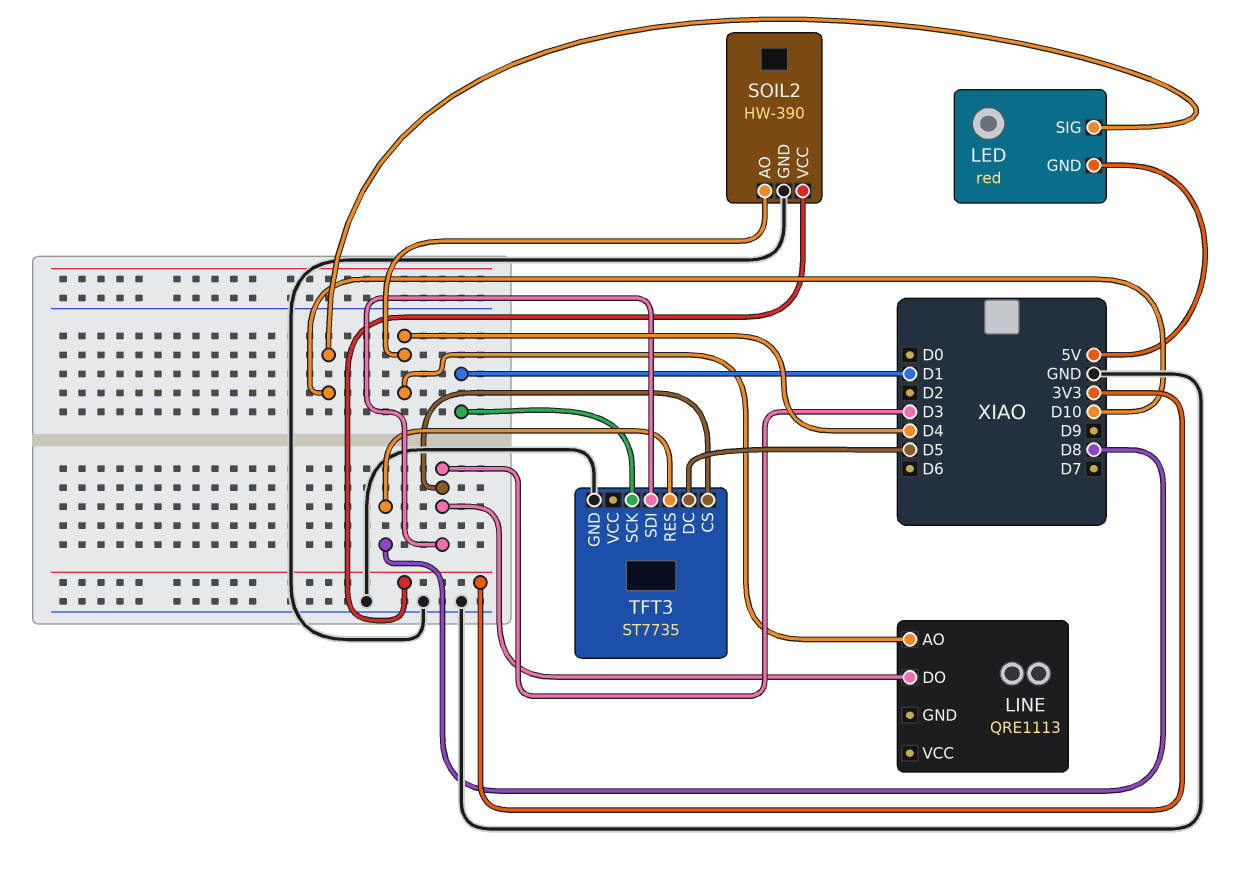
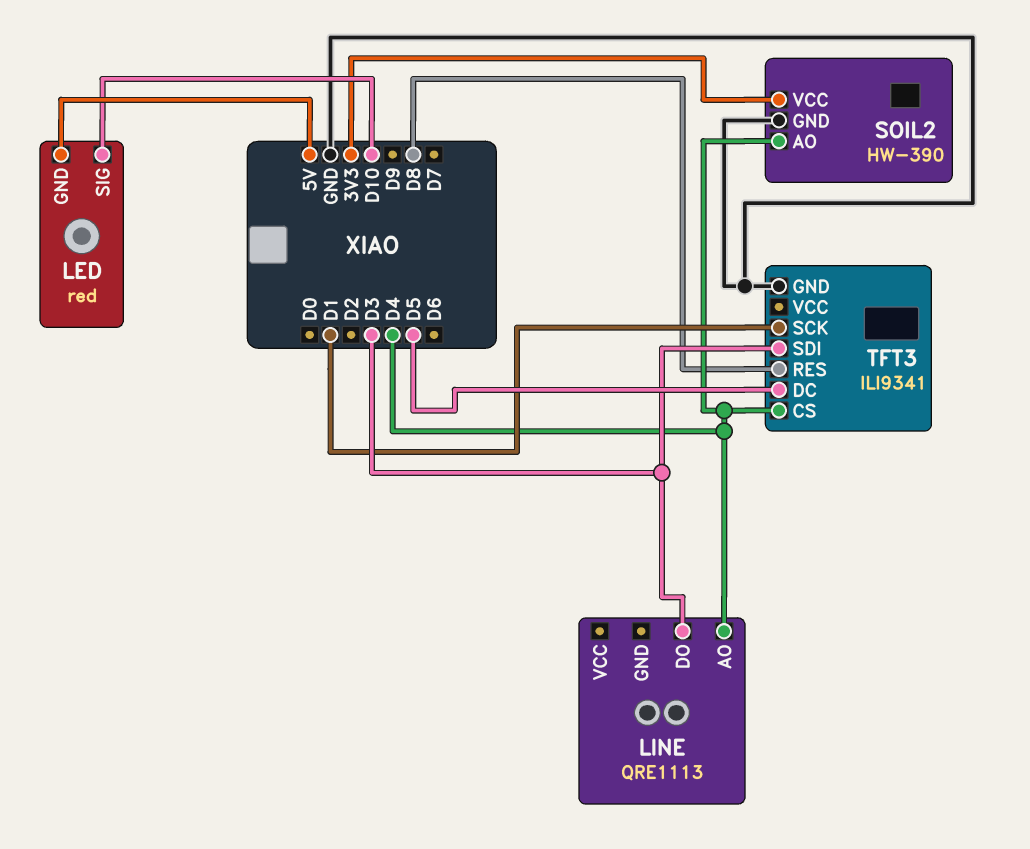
TFT3: ST7735 -> ILI9341
TFT3 pin CS: D3 -> D4

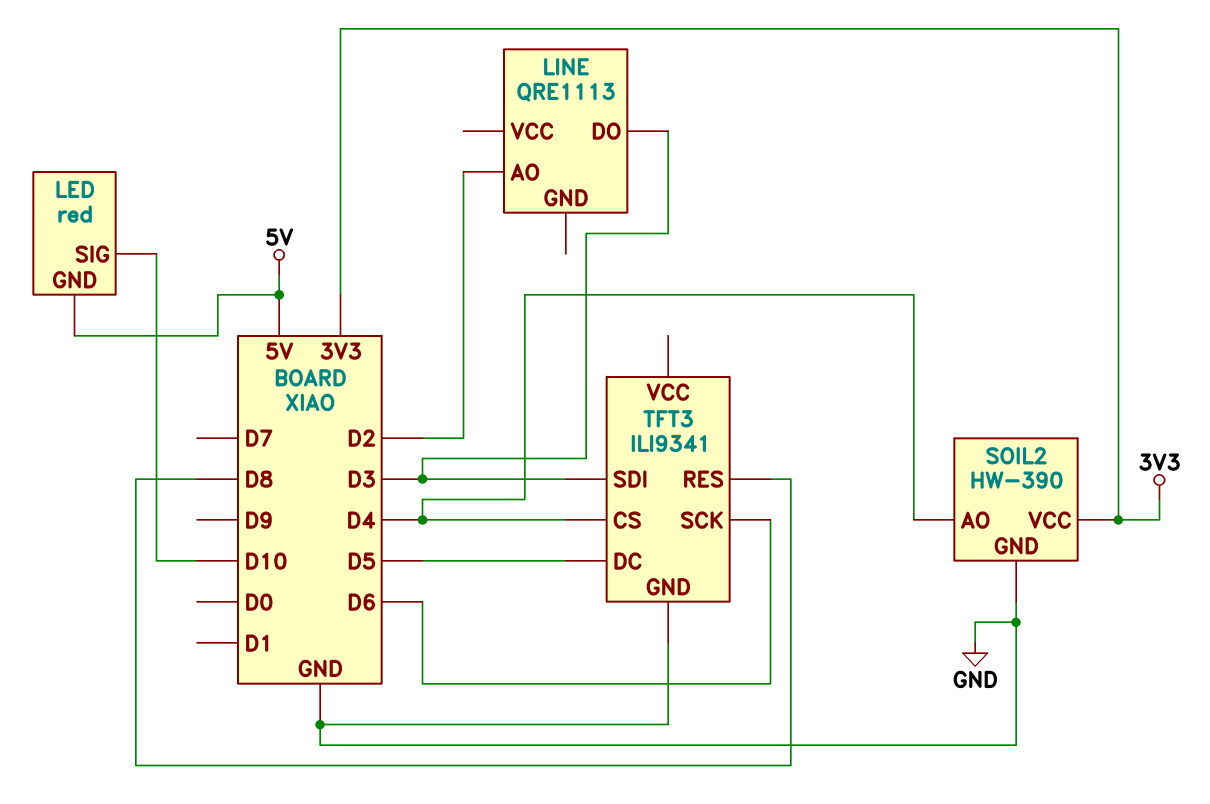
LINE pin AO: D4 -> D2
TFT3 pin SCK: D1 -> D6

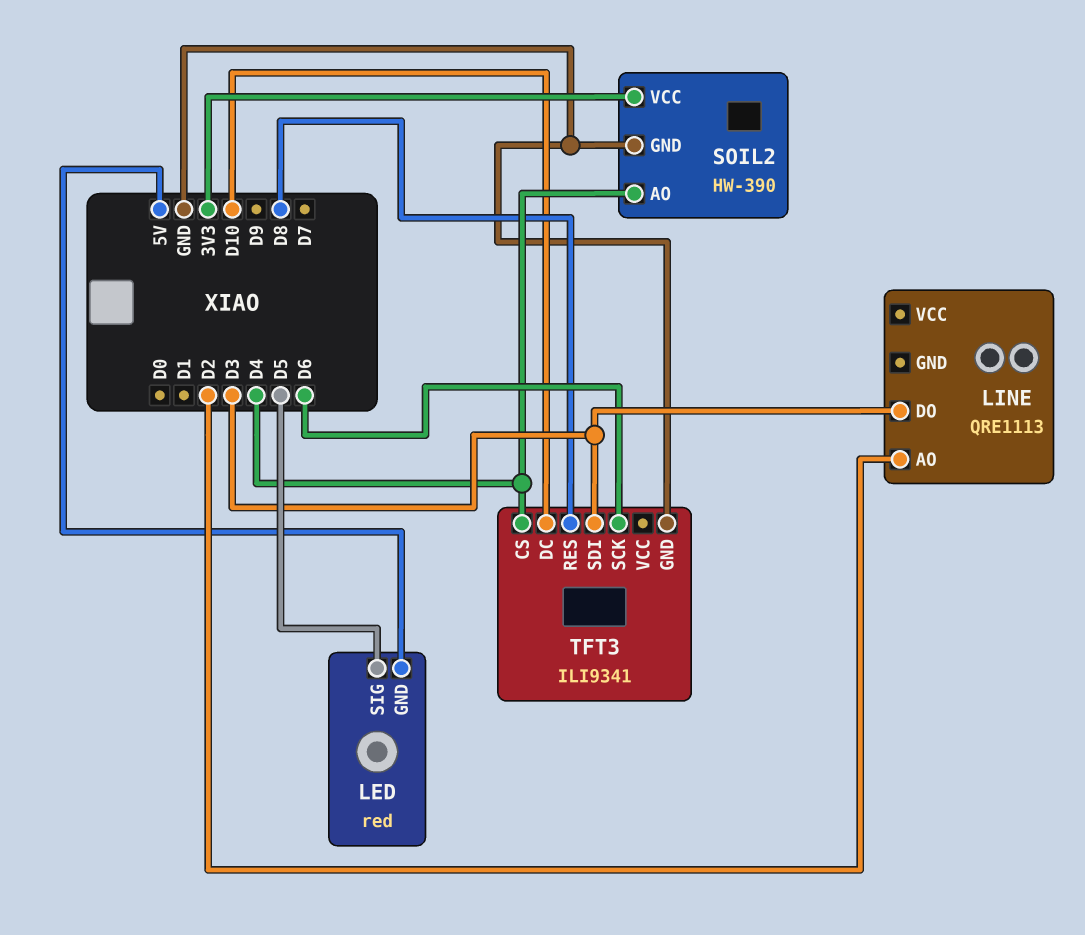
LED pin SIG: D10 -> D5
TFT3 pin DC: D5 -> D10

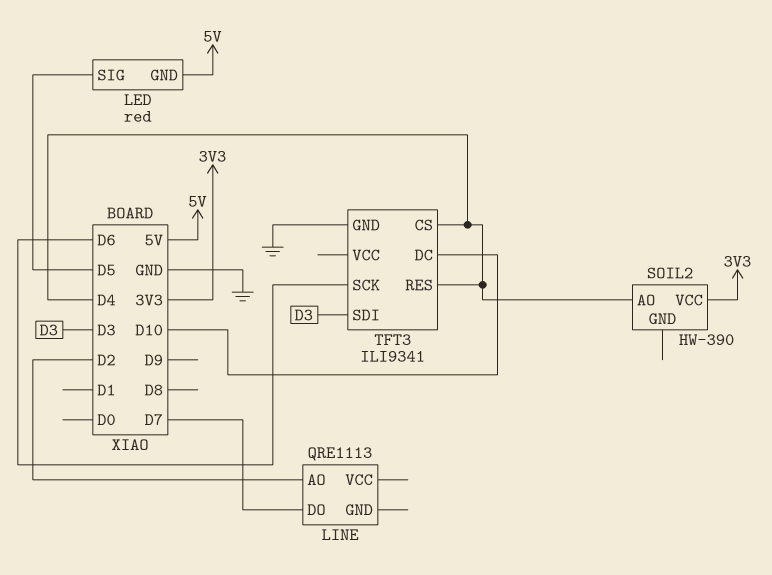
LINE pin DO: D3 -> D7
SOIL2 pin GND: GND -> none
TFT3 pin RES: D8 -> D4

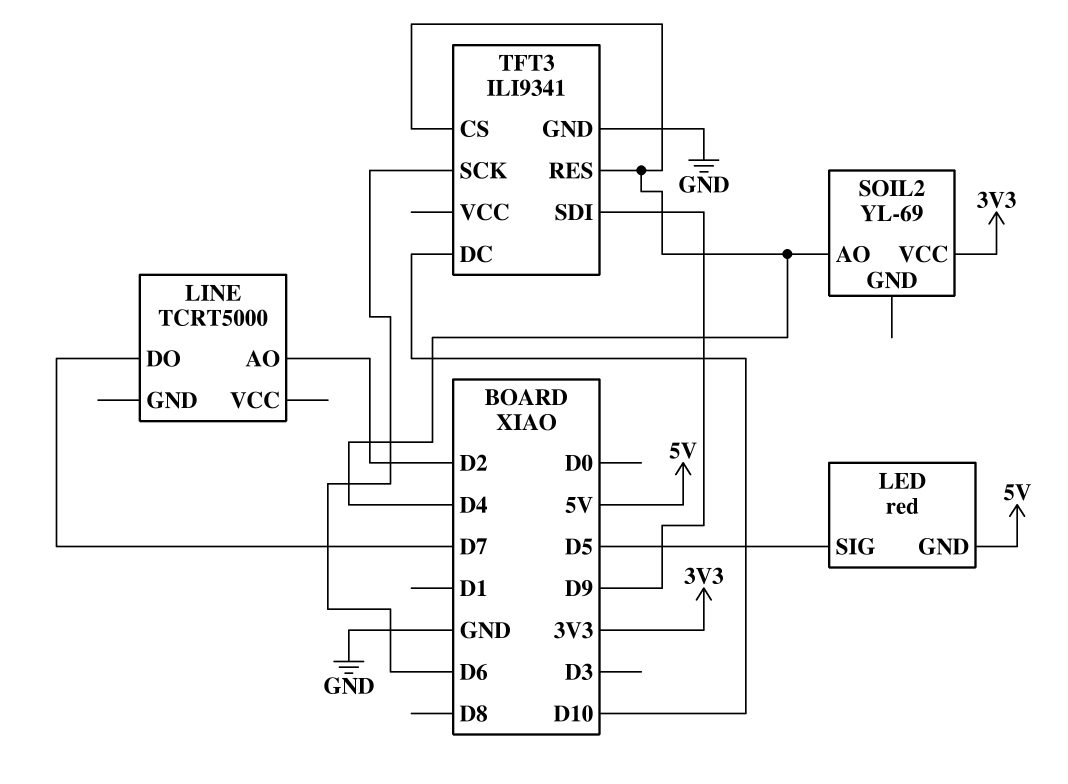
LINE: QRE1113 -> TCRT5000
SOIL2: HW-390 -> YL-69
TFT3 pin SDI: D3 -> D9

